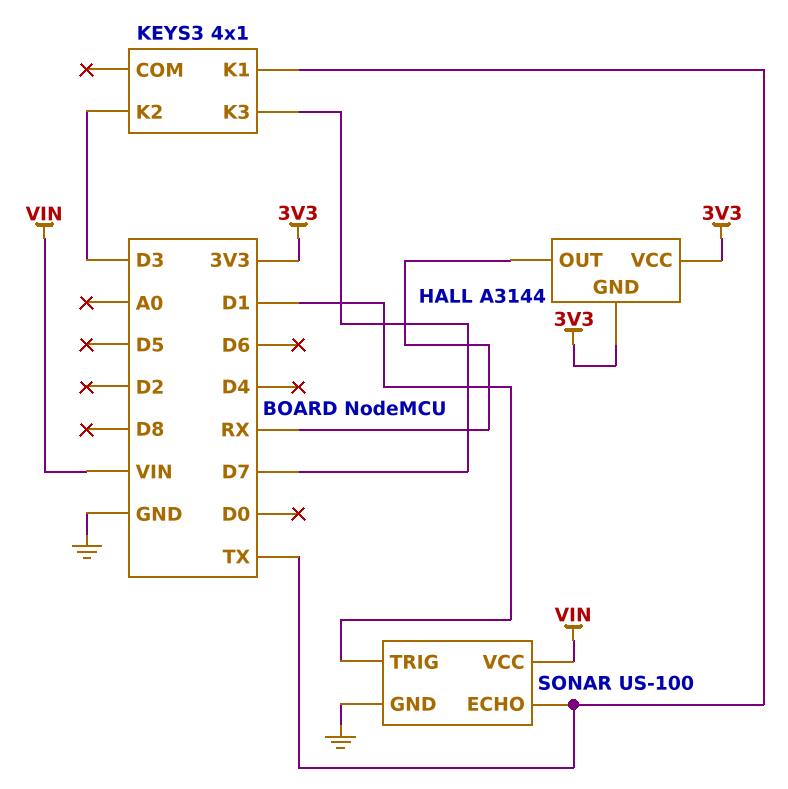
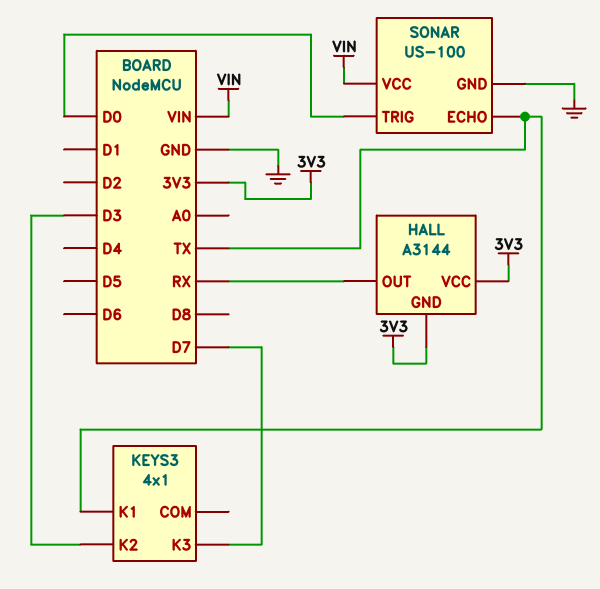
SONAR pin TRIG: D1 -> D0

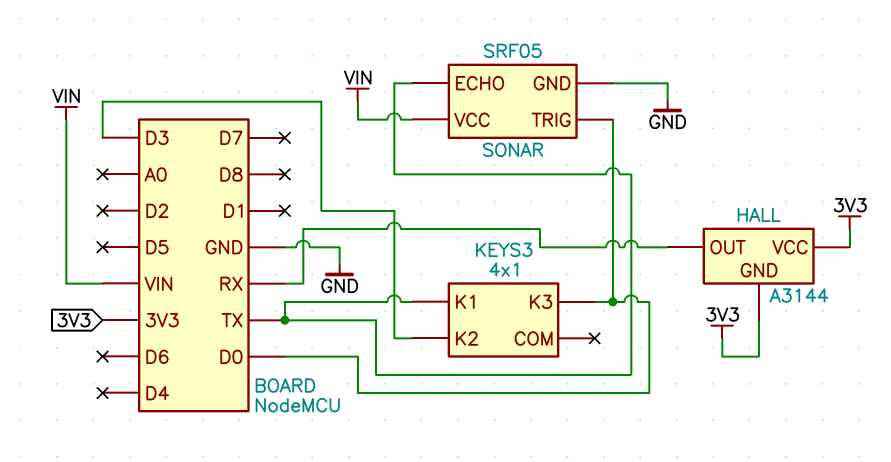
KEYS3 pin K3: D7 -> D0
SONAR: US-100 -> SRF05

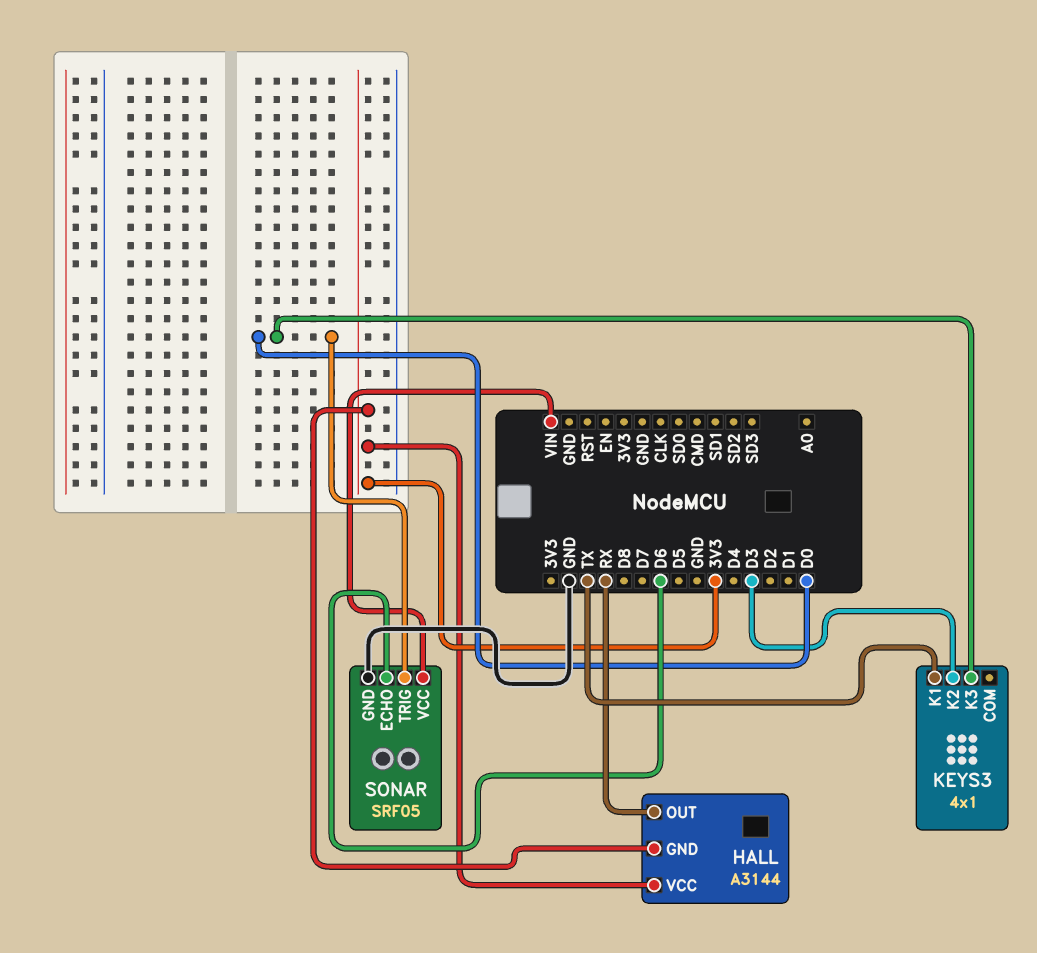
SONAR pin ECHO: TX -> D6

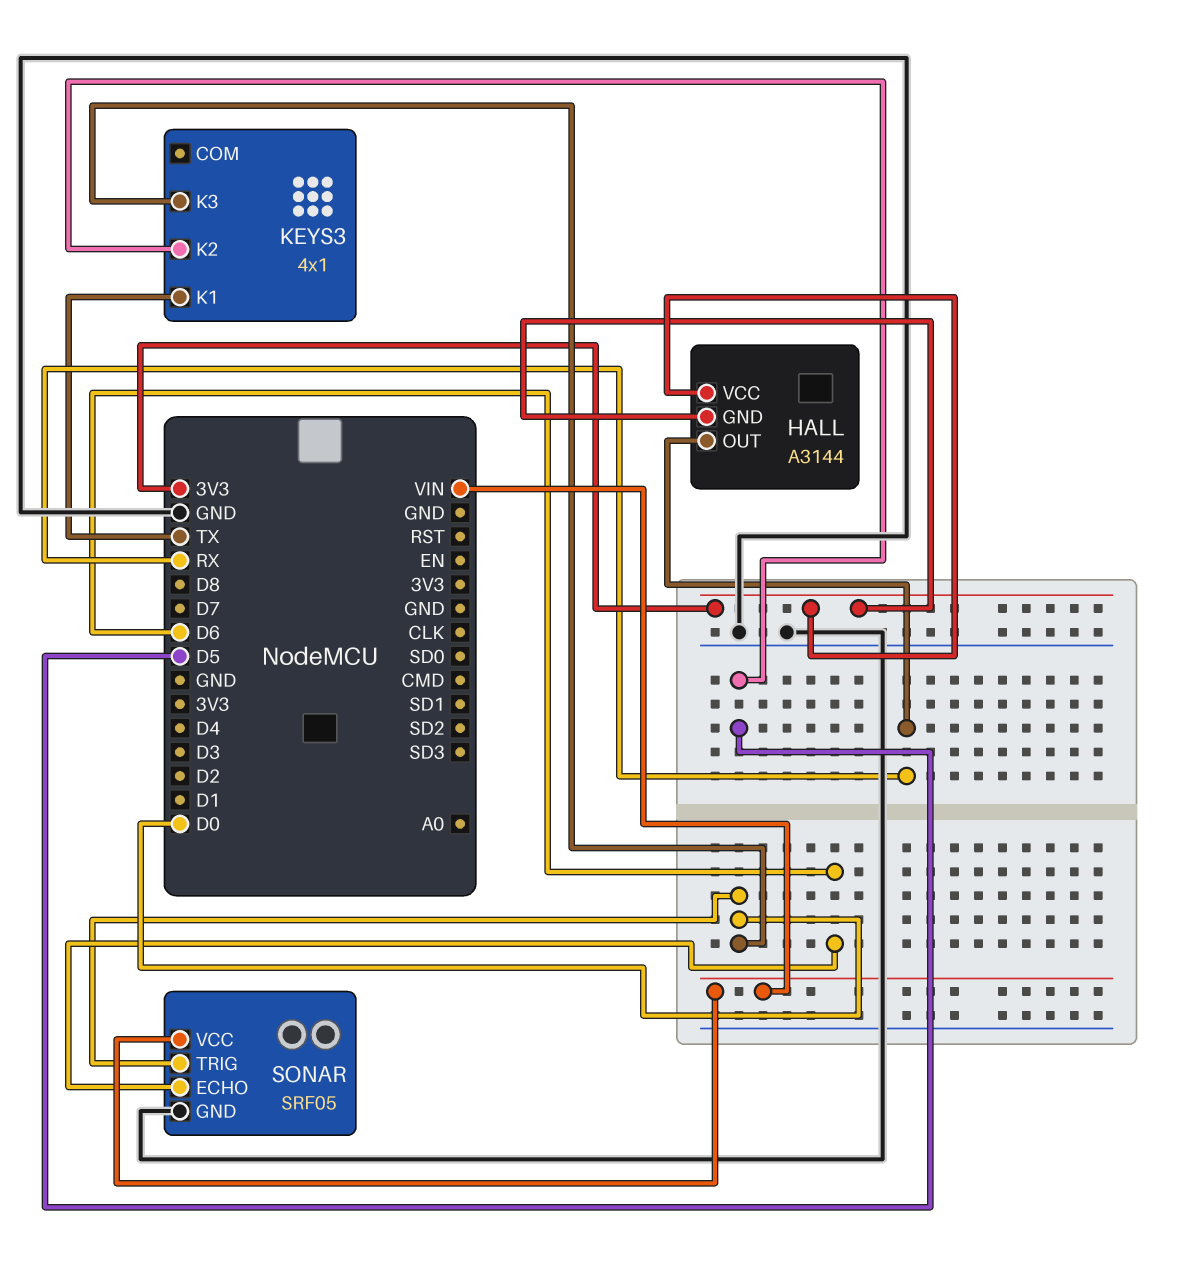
KEYS3 pin K2: D3 -> D5

